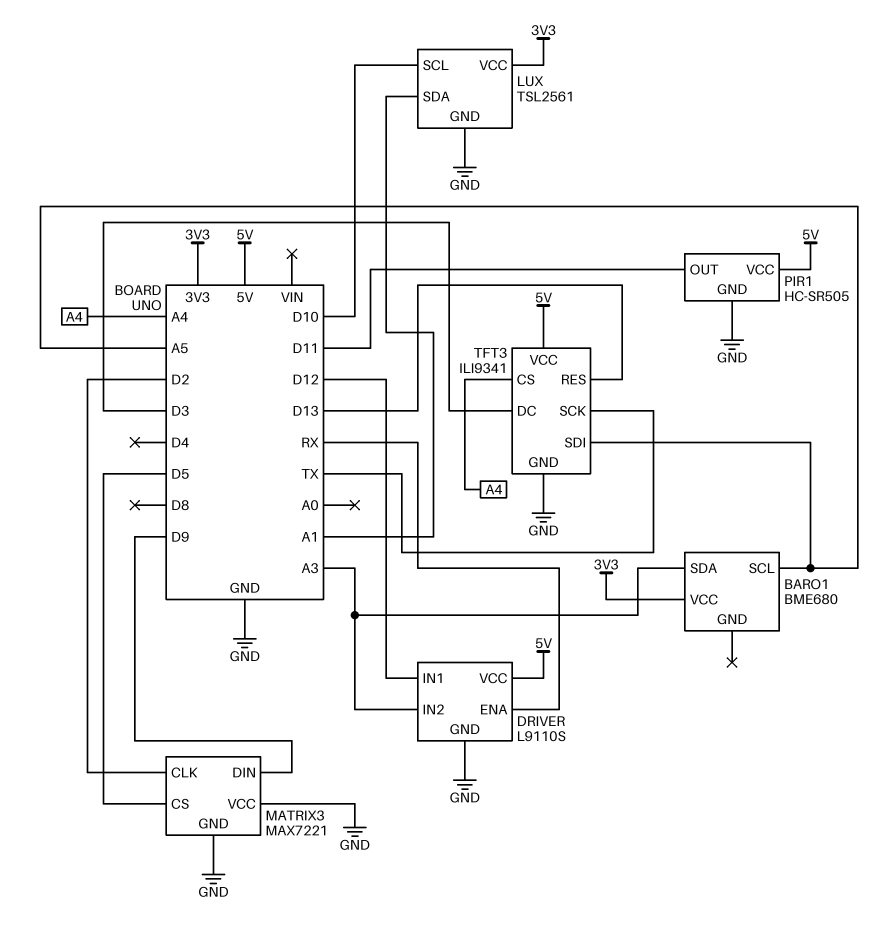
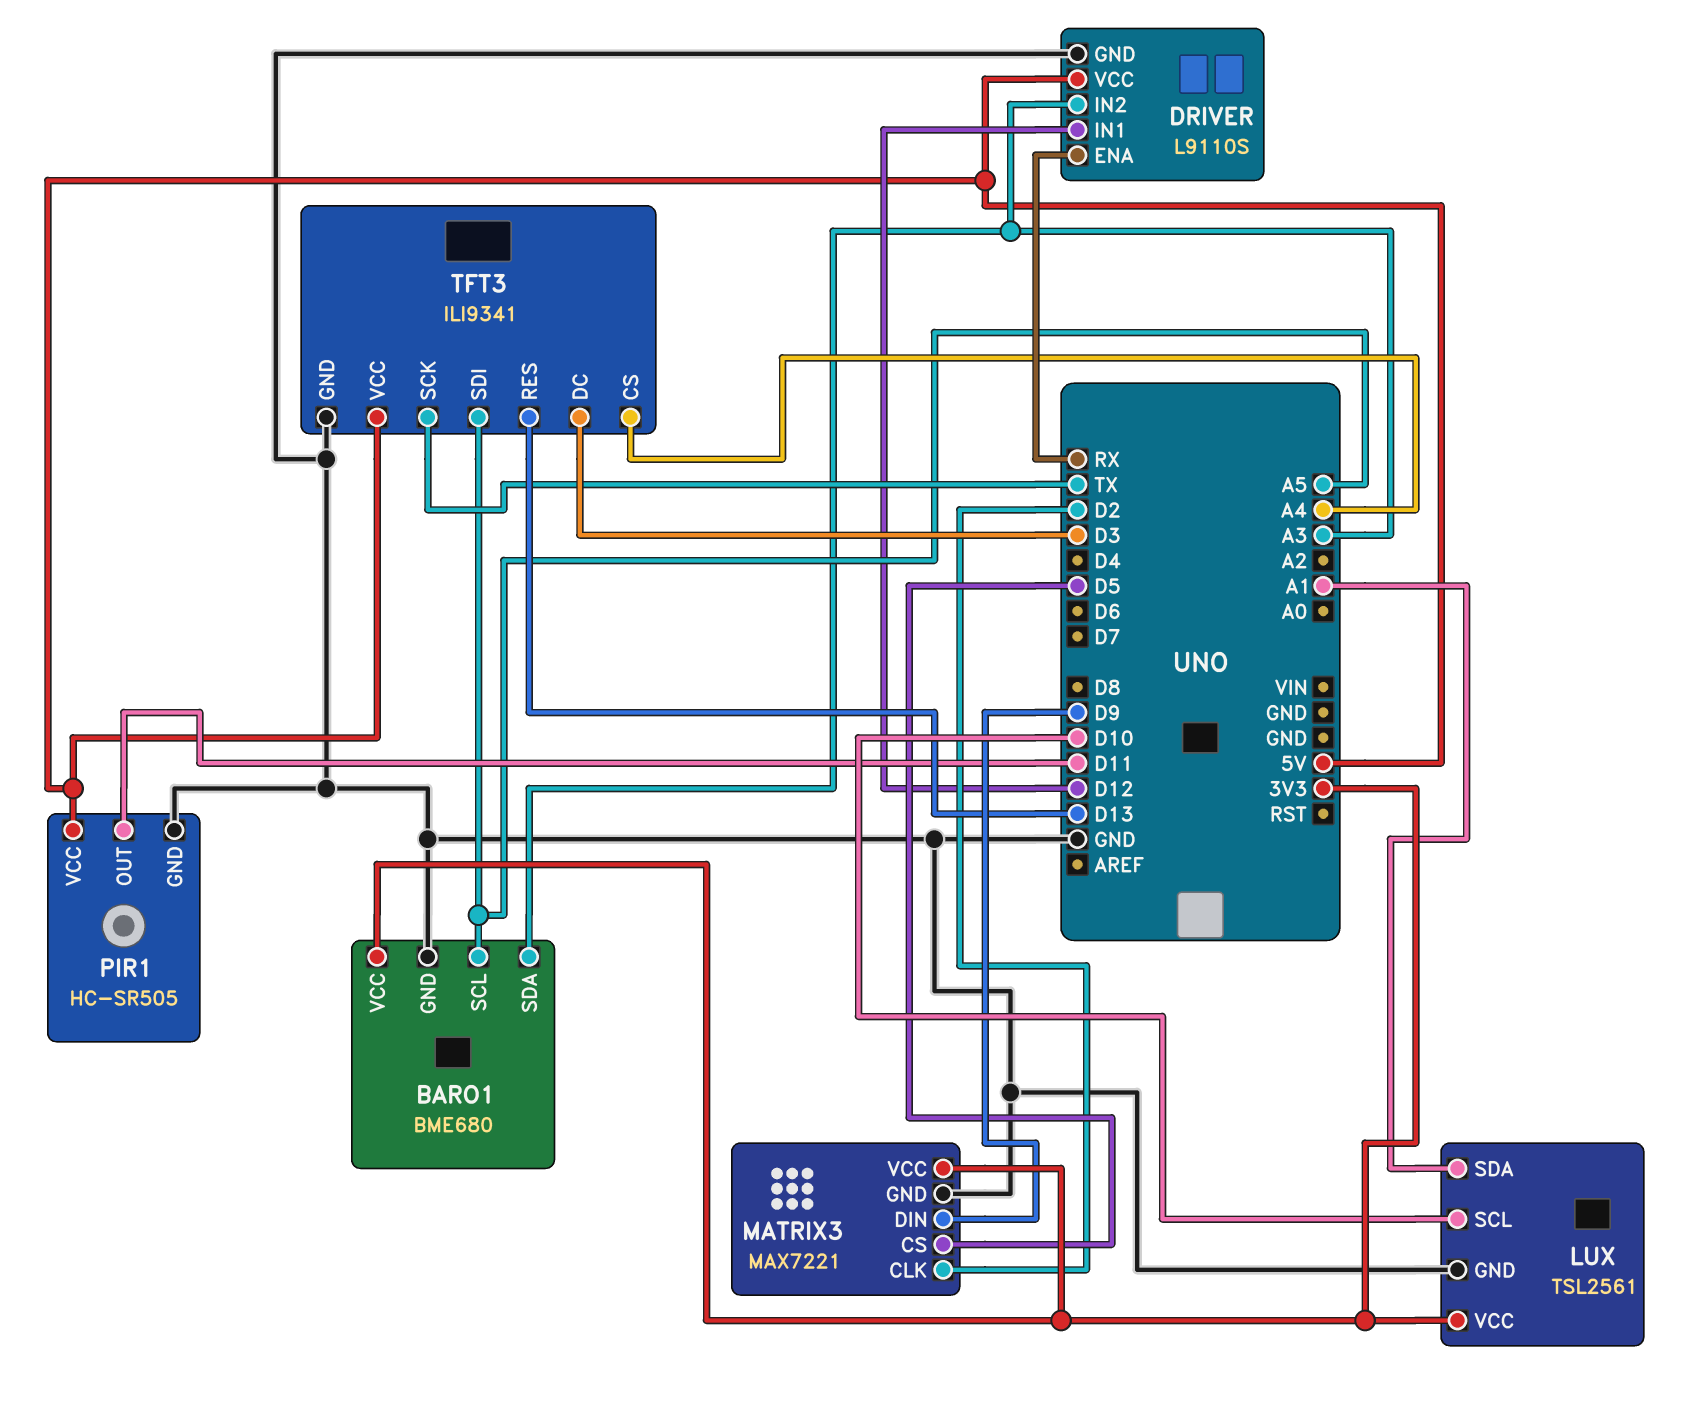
BARO1 pin GND: none -> GND
MATRIX3 pin VCC: GND -> 3V3

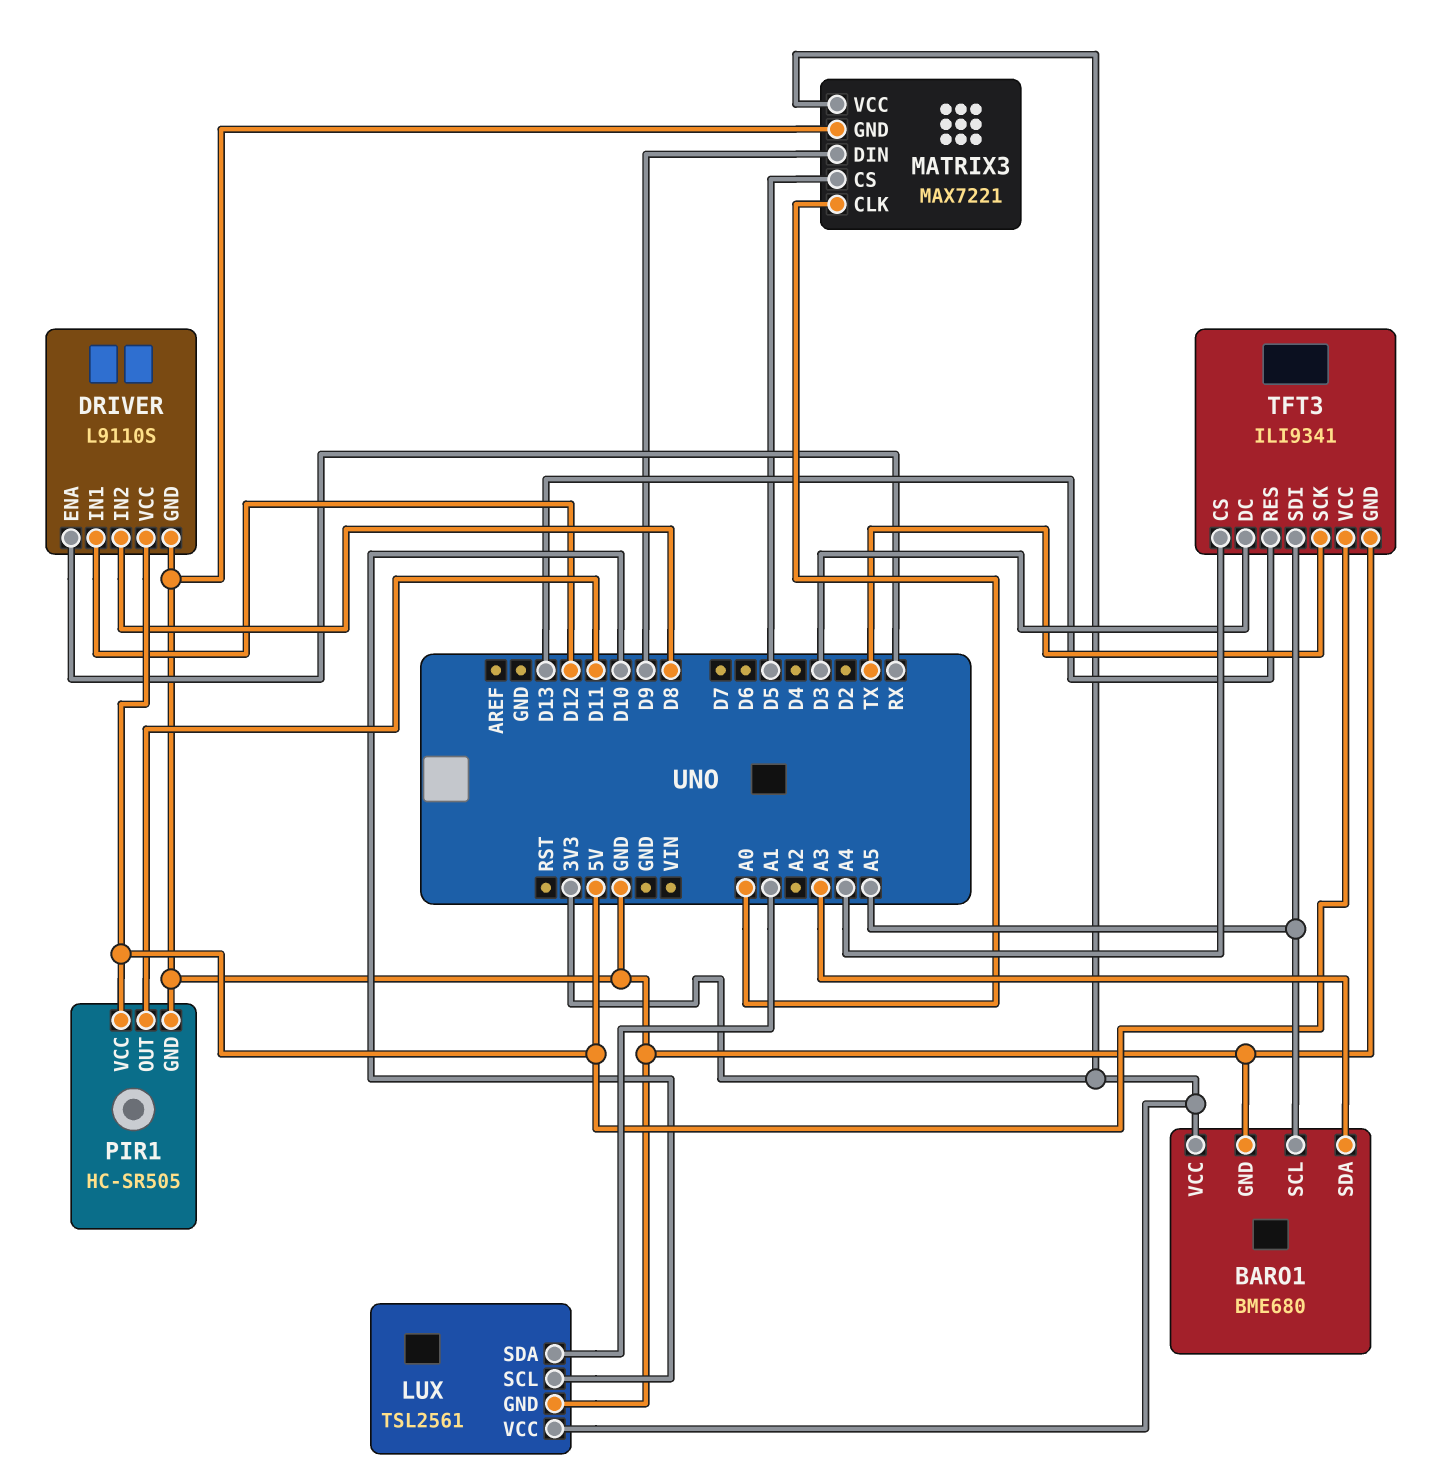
DRIVER pin IN2: A3 -> D8
MATRIX3 pin CLK: D2 -> A0

